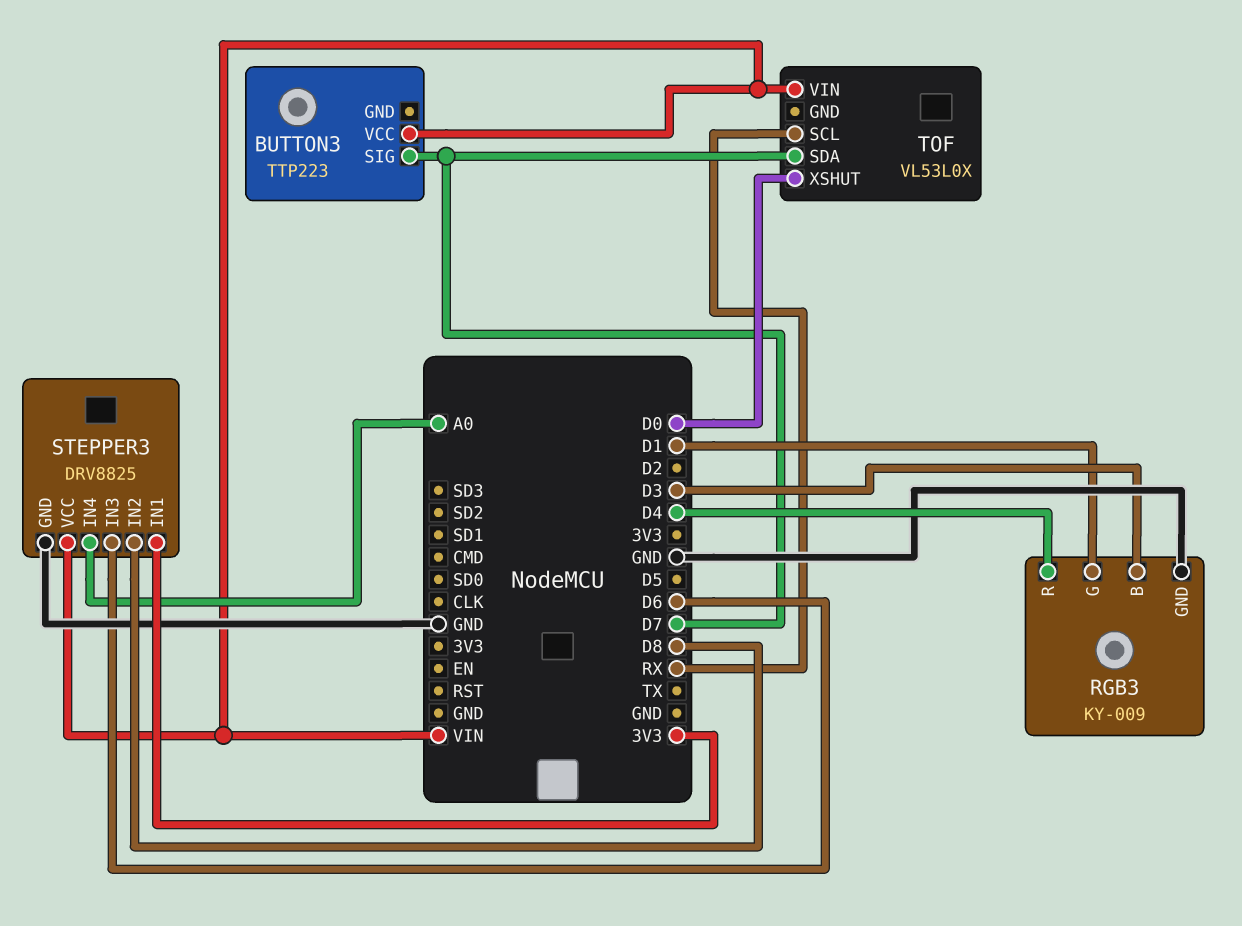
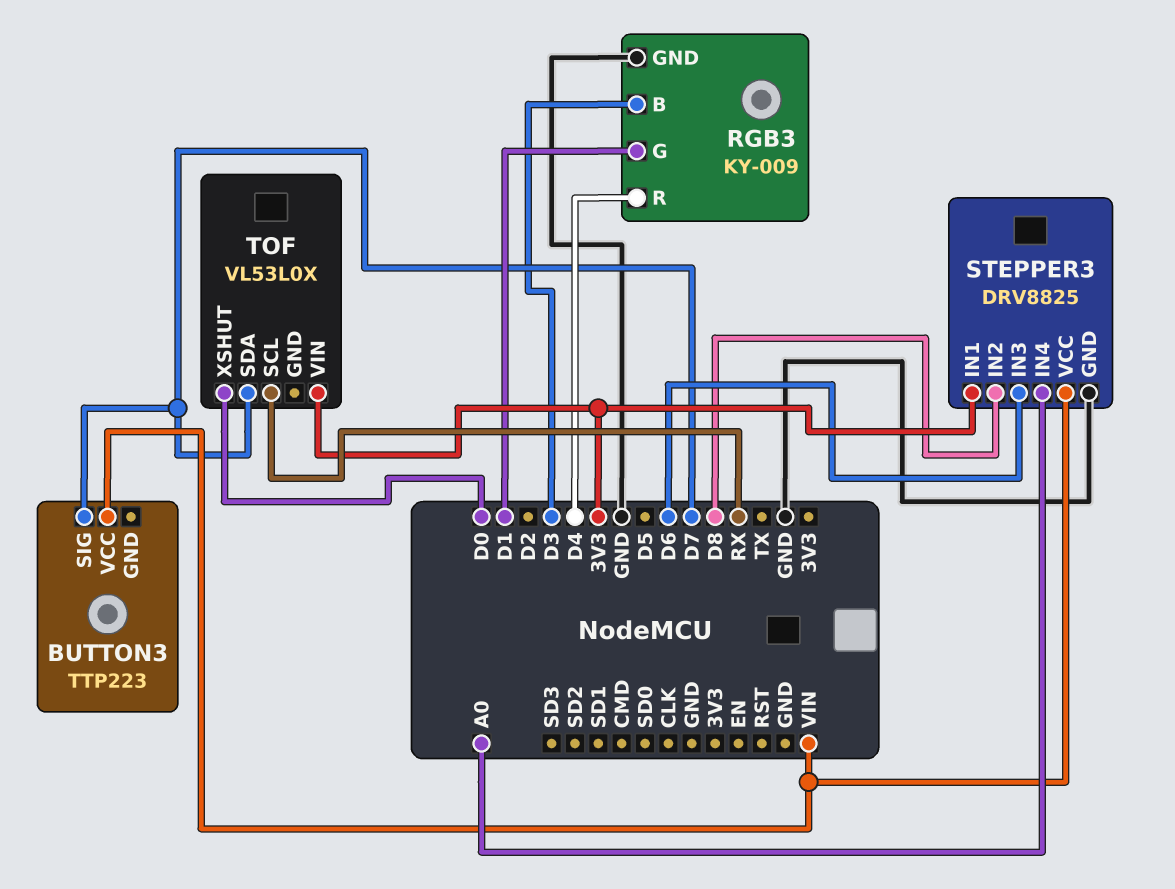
TOF pin VIN: VIN -> 3V3

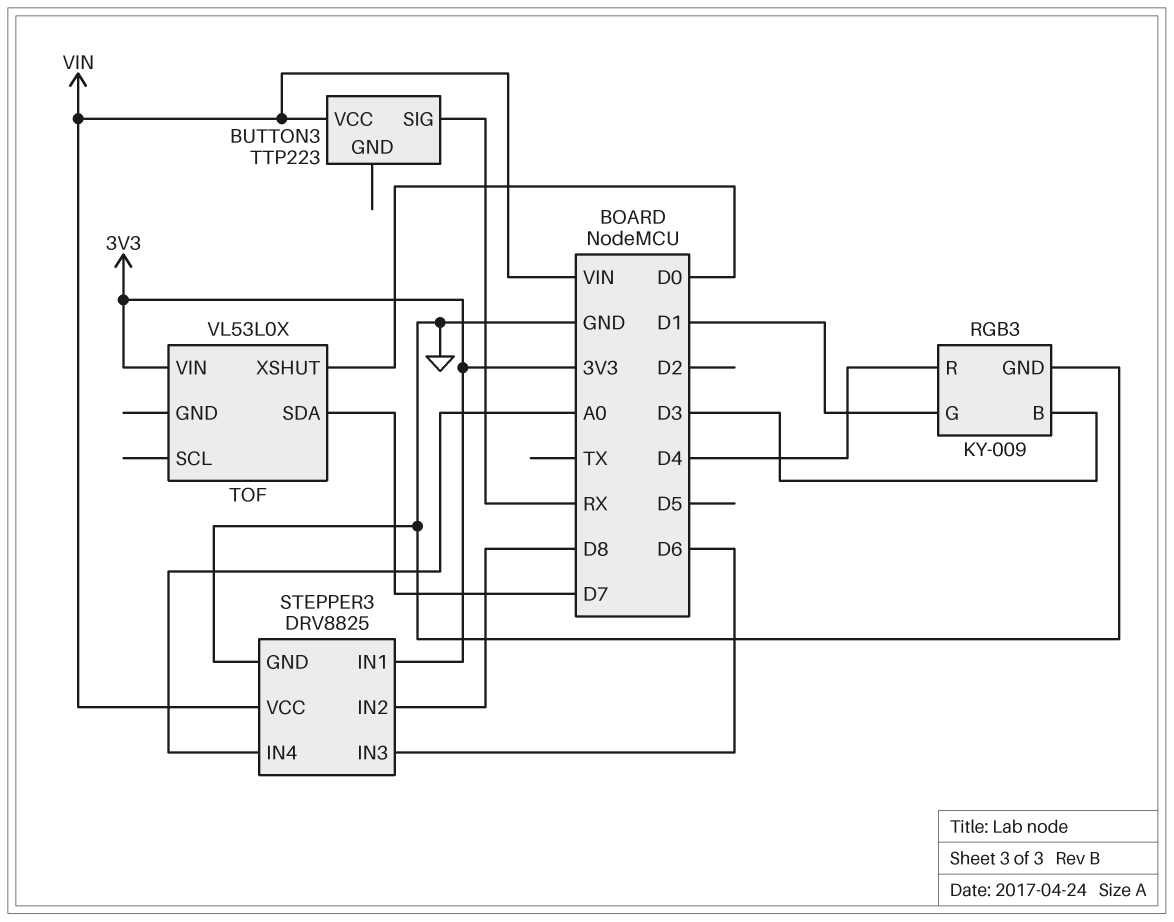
BUTTON3 pin SIG: D7 -> RX
TOF pin SCL: RX -> none

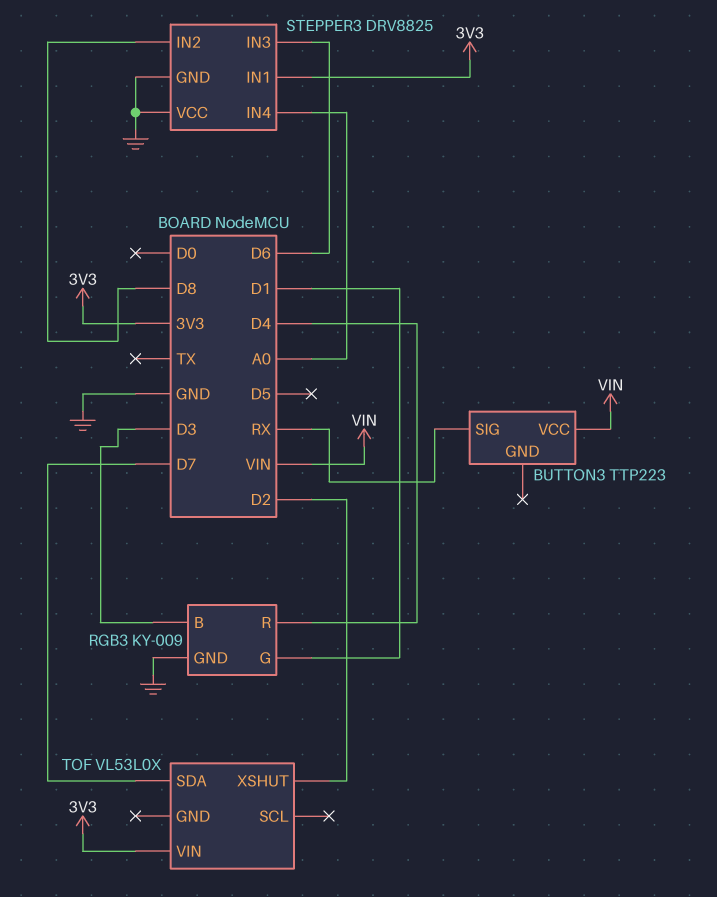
STEPPER3 pin VCC: VIN -> GND
TOF pin XSHUT: D0 -> D2

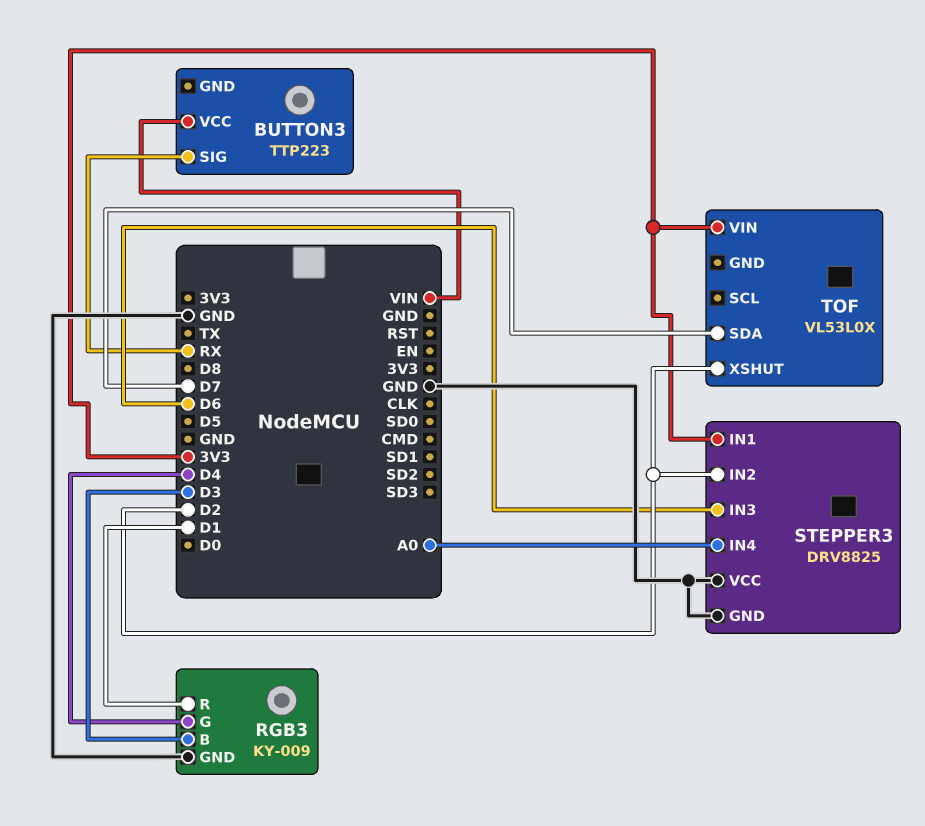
RGB3 pin G: D1 -> D4
RGB3 pin R: D4 -> D1
STEPPER3 pin IN2: D8 -> D2

